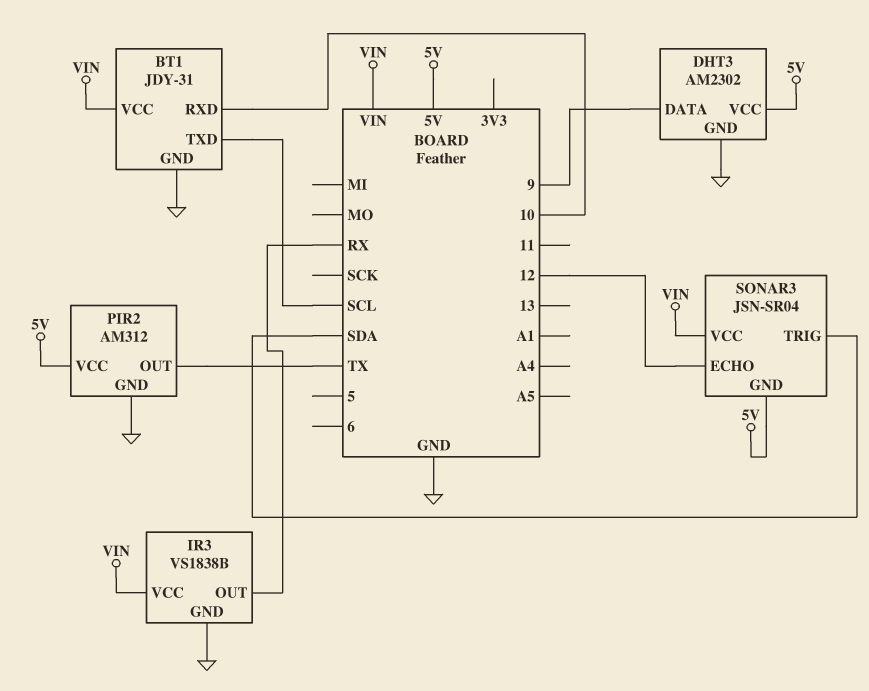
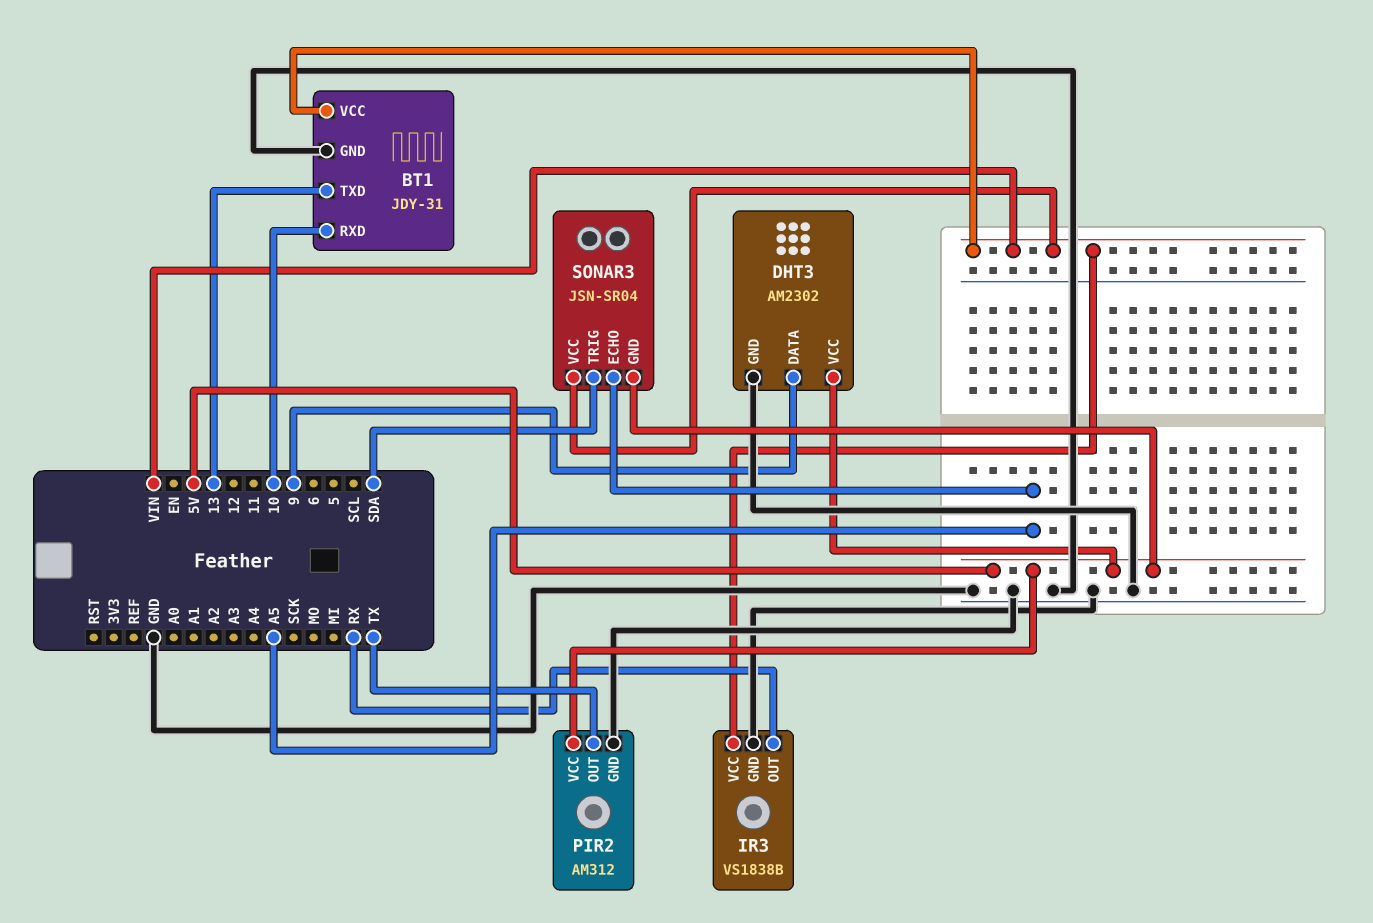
BT1 pin TXD: SCL -> 13
SONAR3 pin ECHO: 12 -> A5

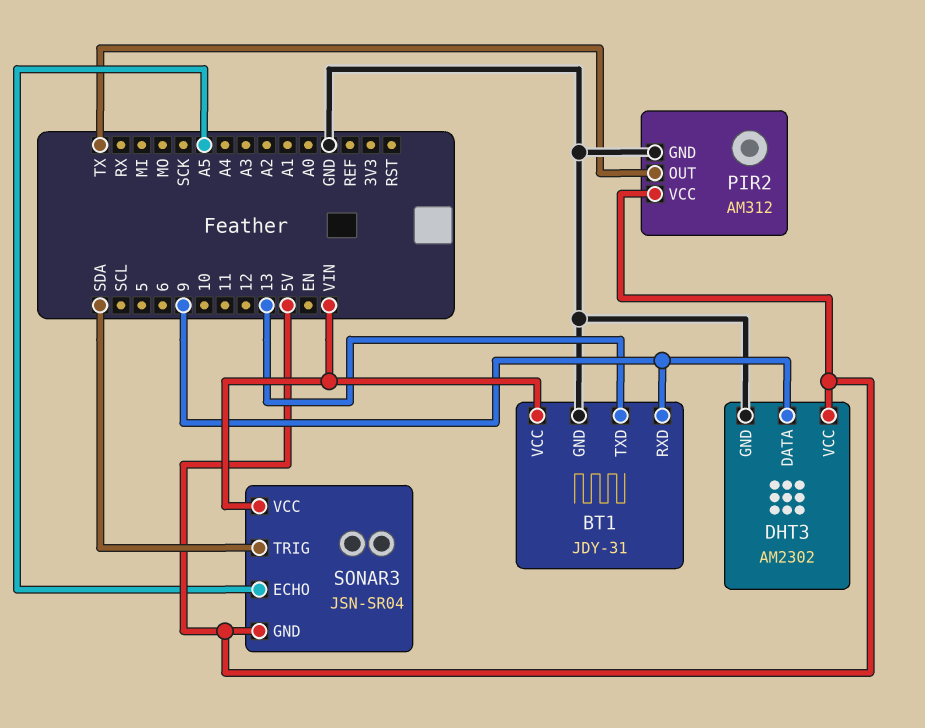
BT1 pin RXD: 10 -> 9
IR3: VS1838B -> none
IR3 pin GND: GND -> none
IR3 pin OUT: RX -> none
IR3 pin VCC: VIN -> none

